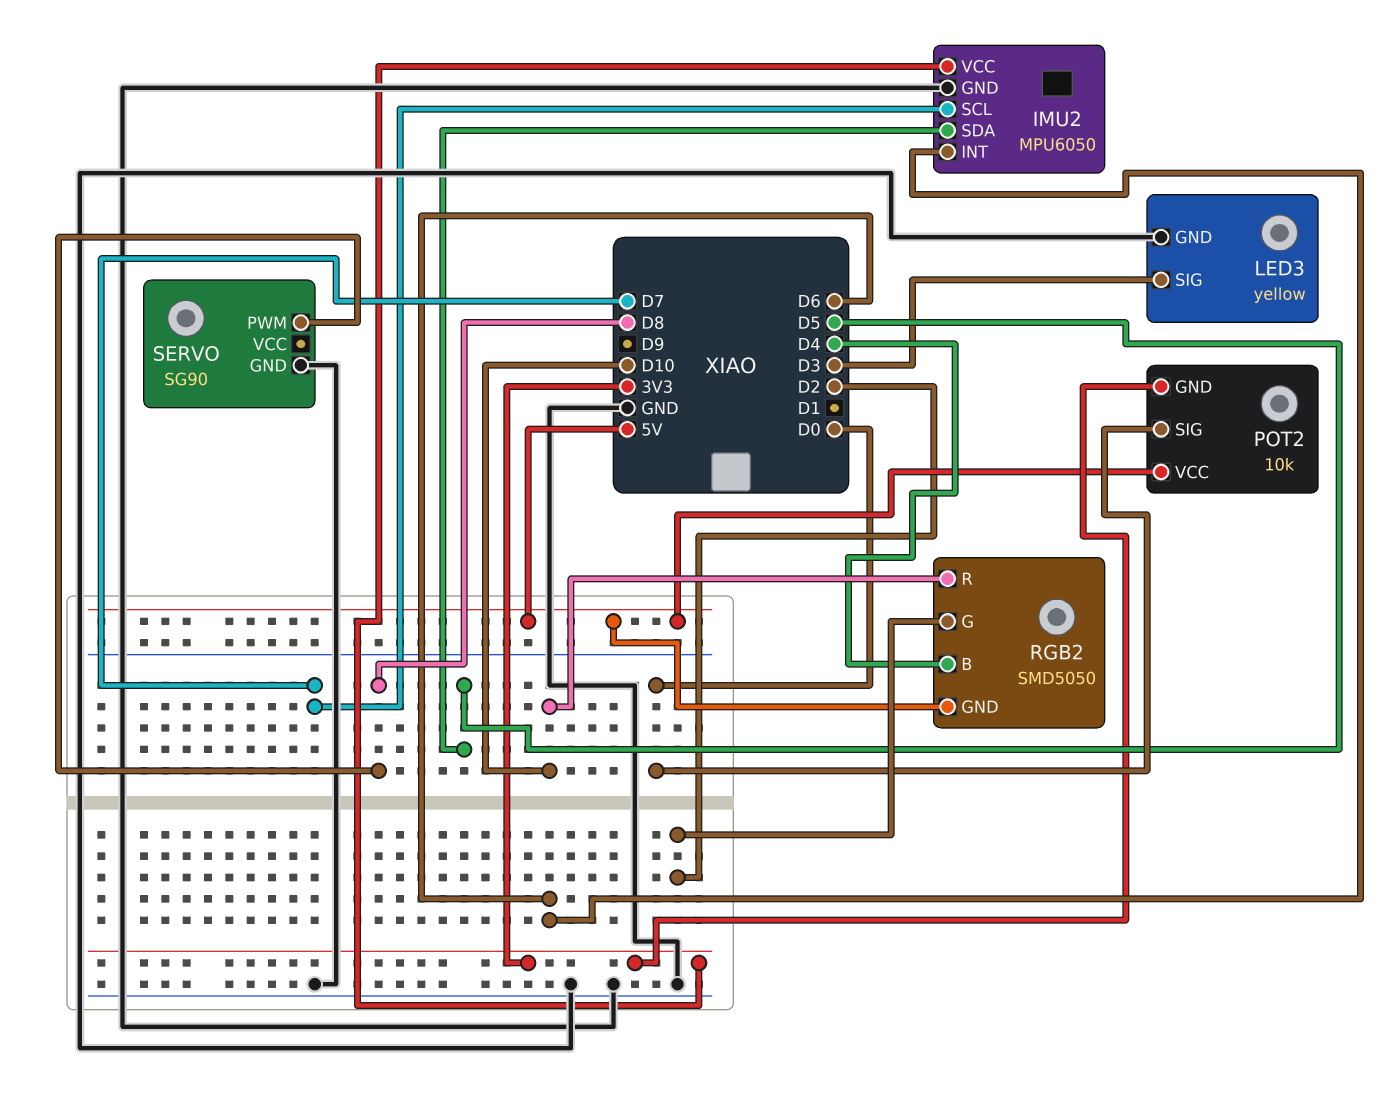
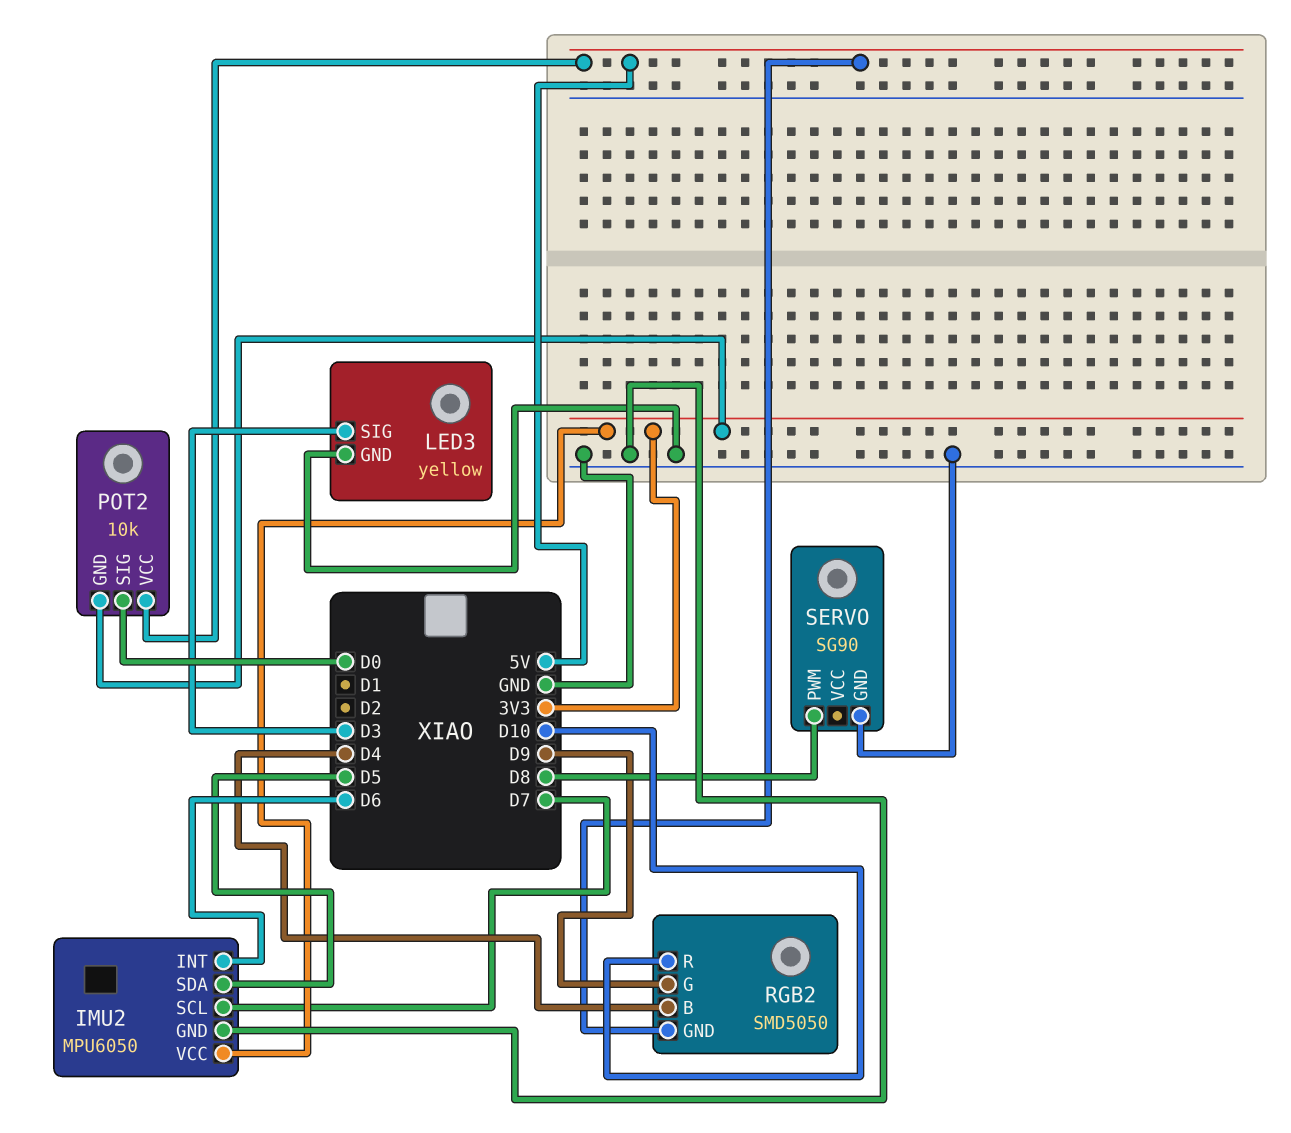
RGB2 pin G: D2 -> D9

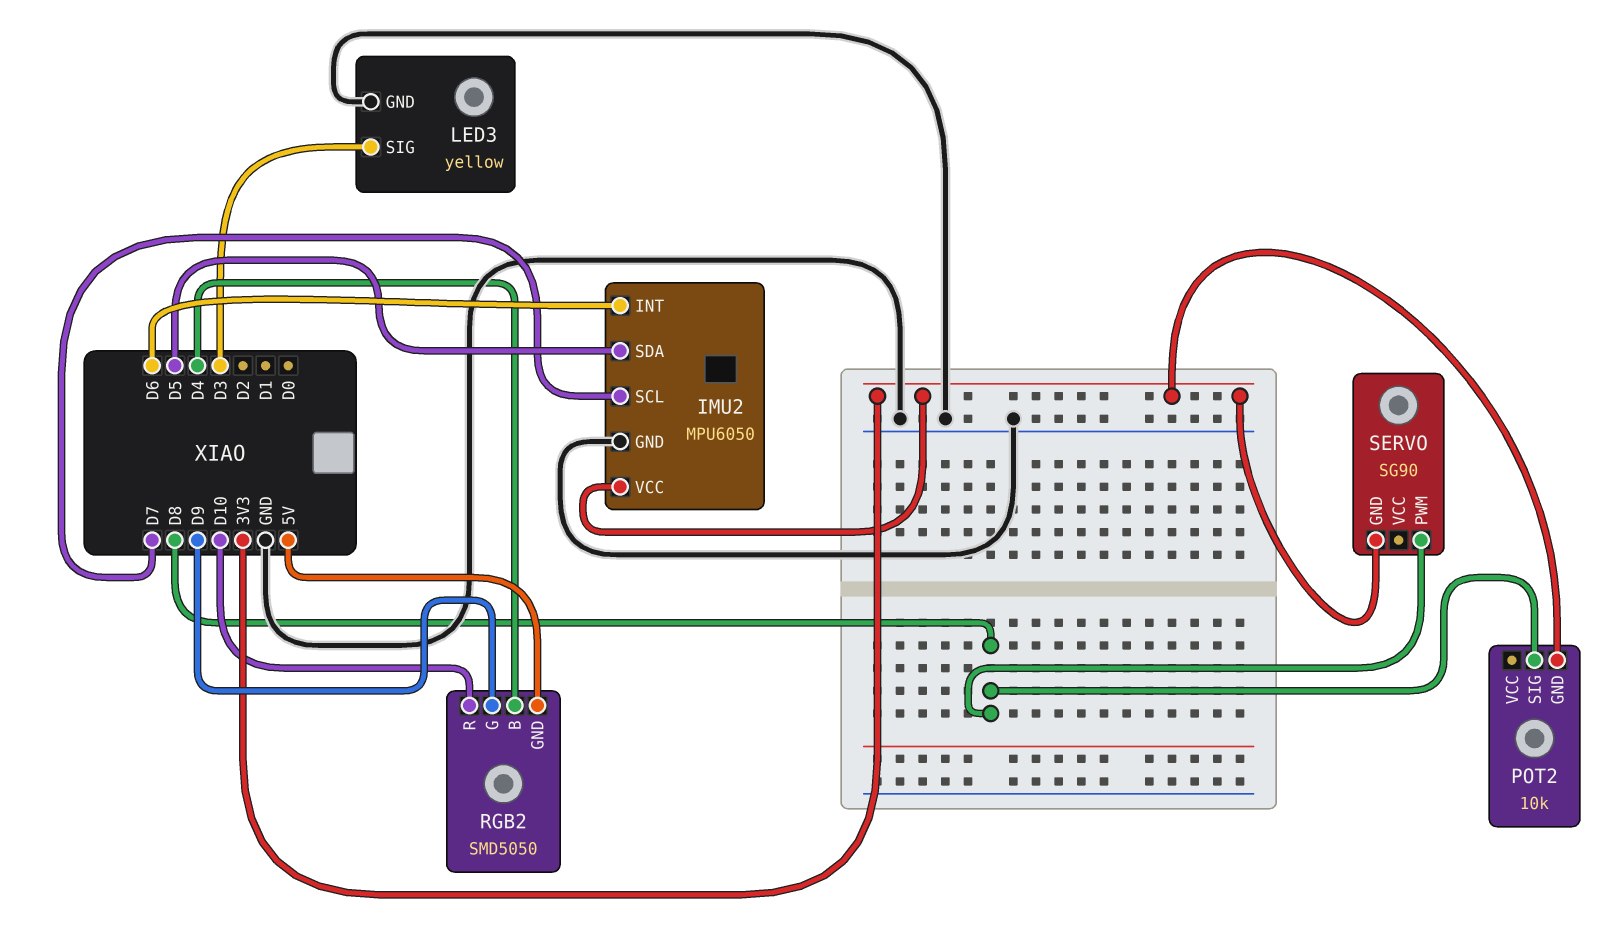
POT2 pin SIG: D0 -> D8
POT2 pin VCC: 5V -> none
SERVO pin GND: GND -> 3V3

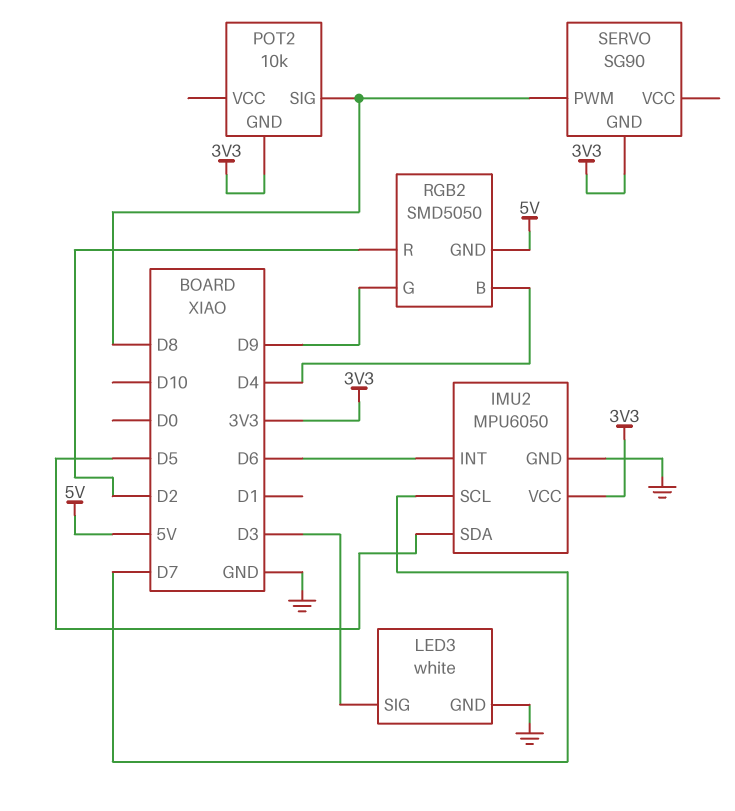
LED3: yellow -> white
RGB2 pin R: D10 -> D2

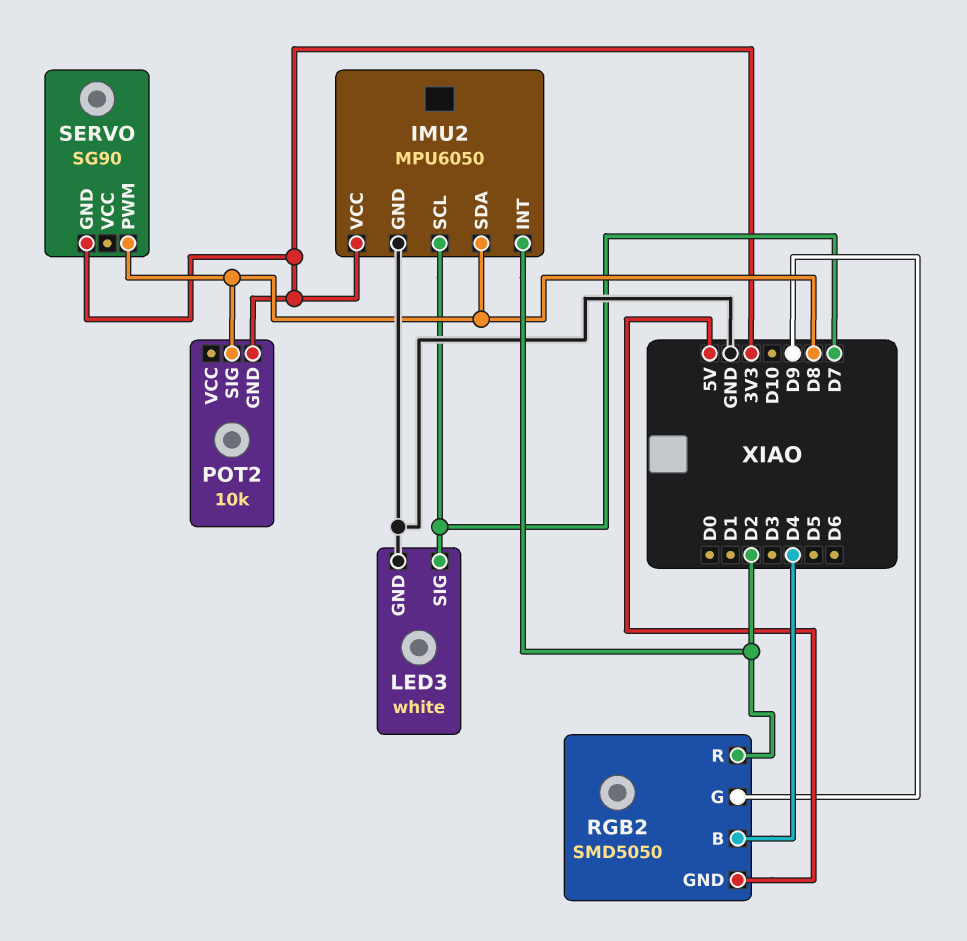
IMU2 pin INT: D6 -> D2
IMU2 pin SDA: D5 -> D8
LED3 pin SIG: D3 -> D7

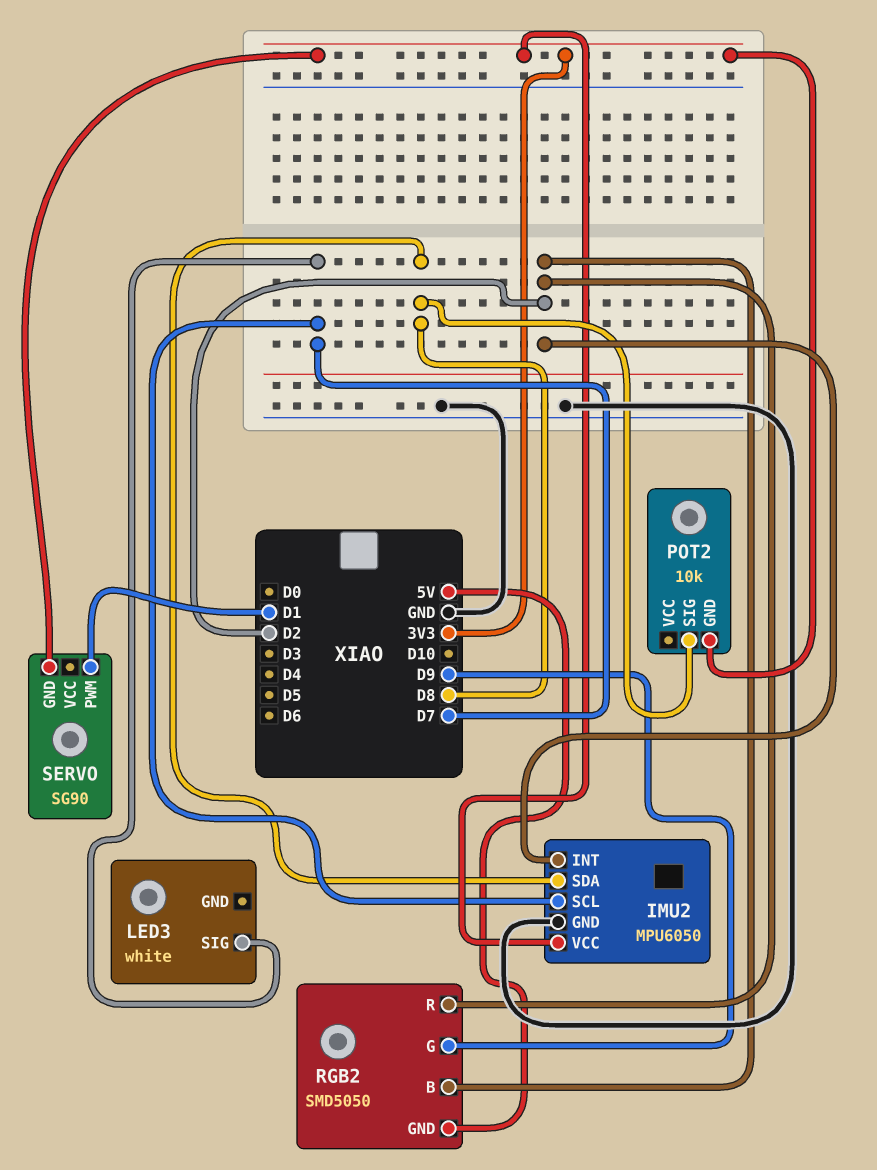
LED3 pin GND: GND -> none
RGB2 pin B: D4 -> D2
SERVO pin PWM: D8 -> D1

